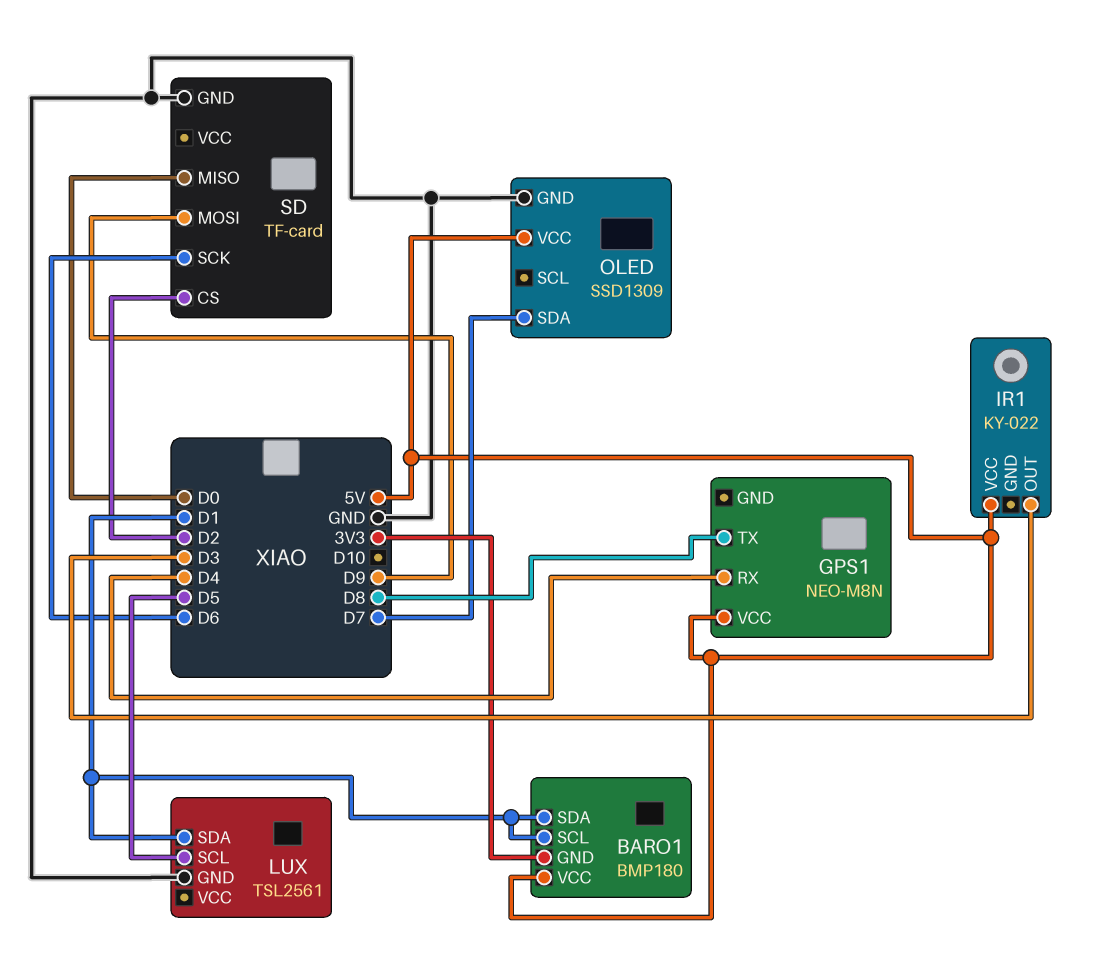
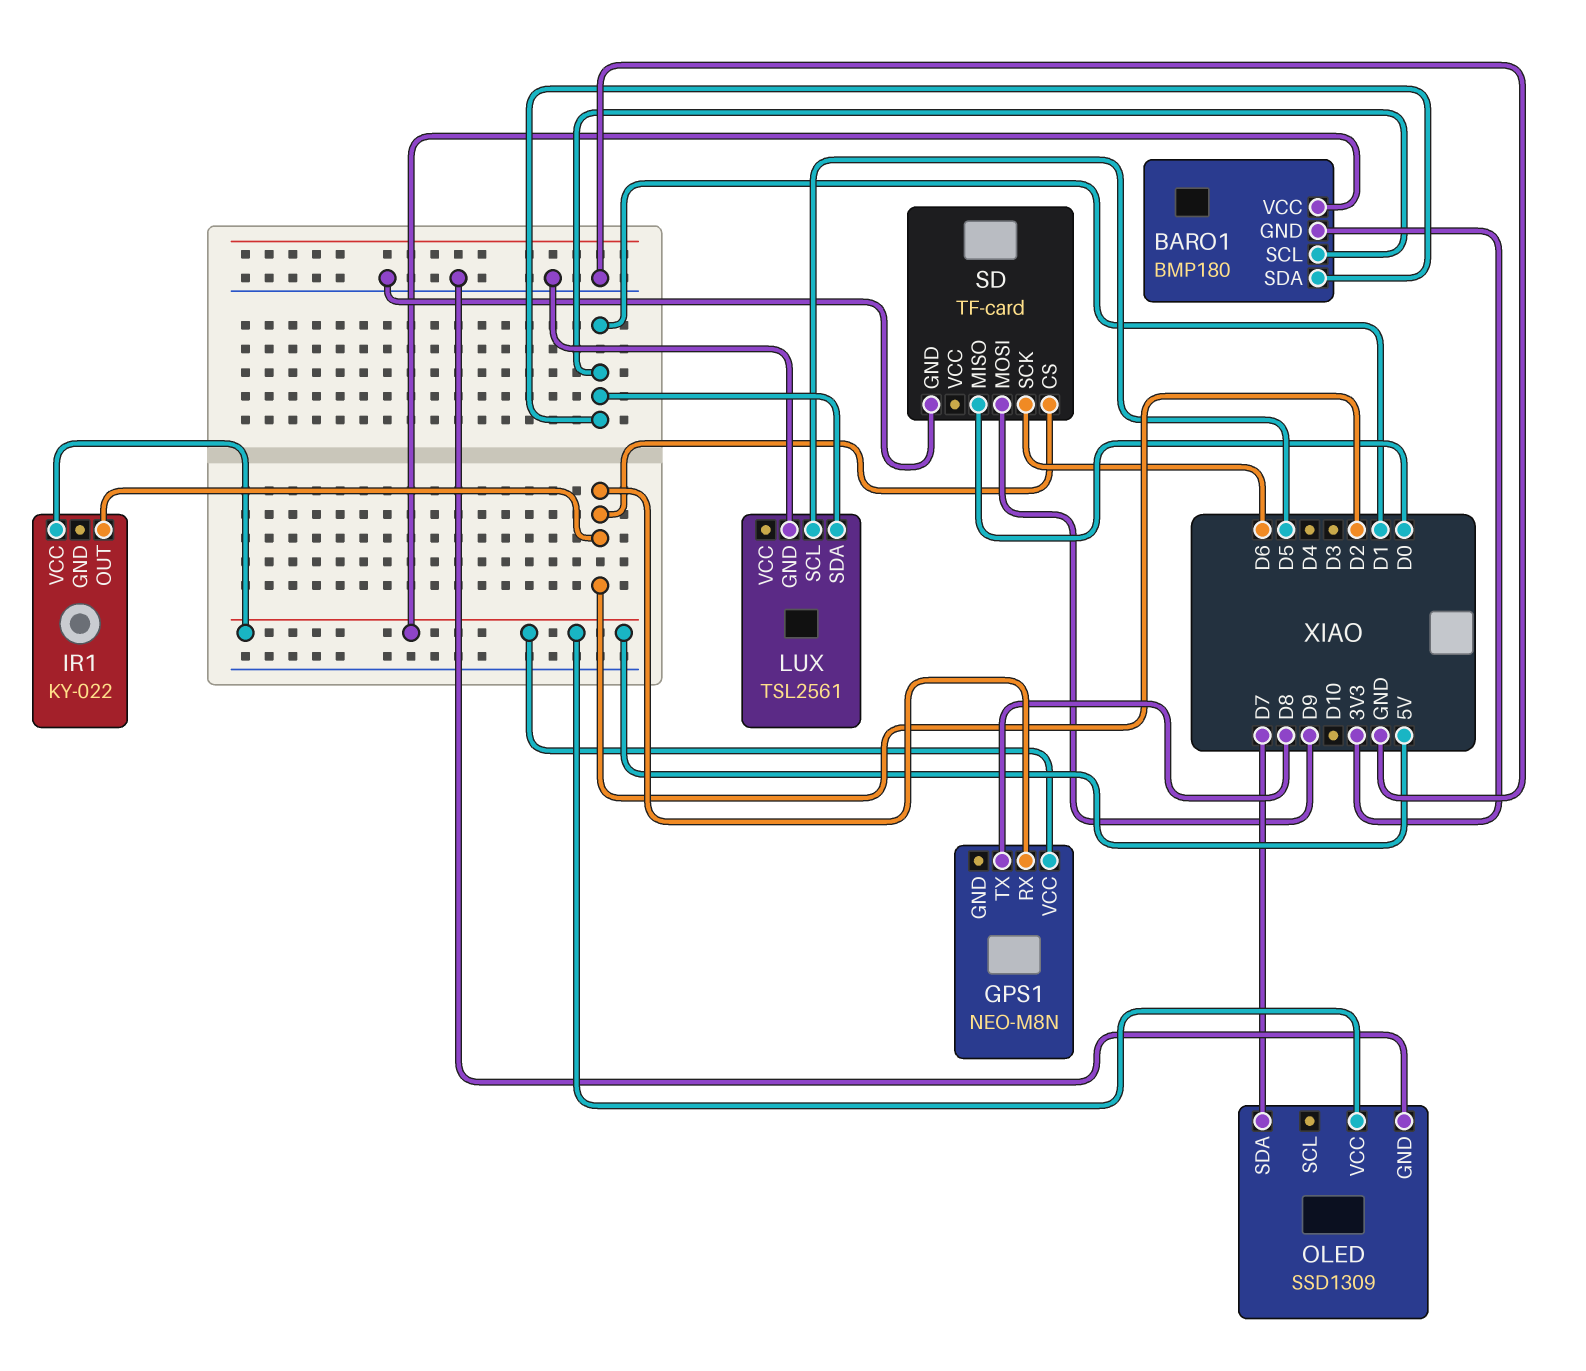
GPS1 pin RX: D4 -> D2
IR1 pin OUT: D3 -> D2

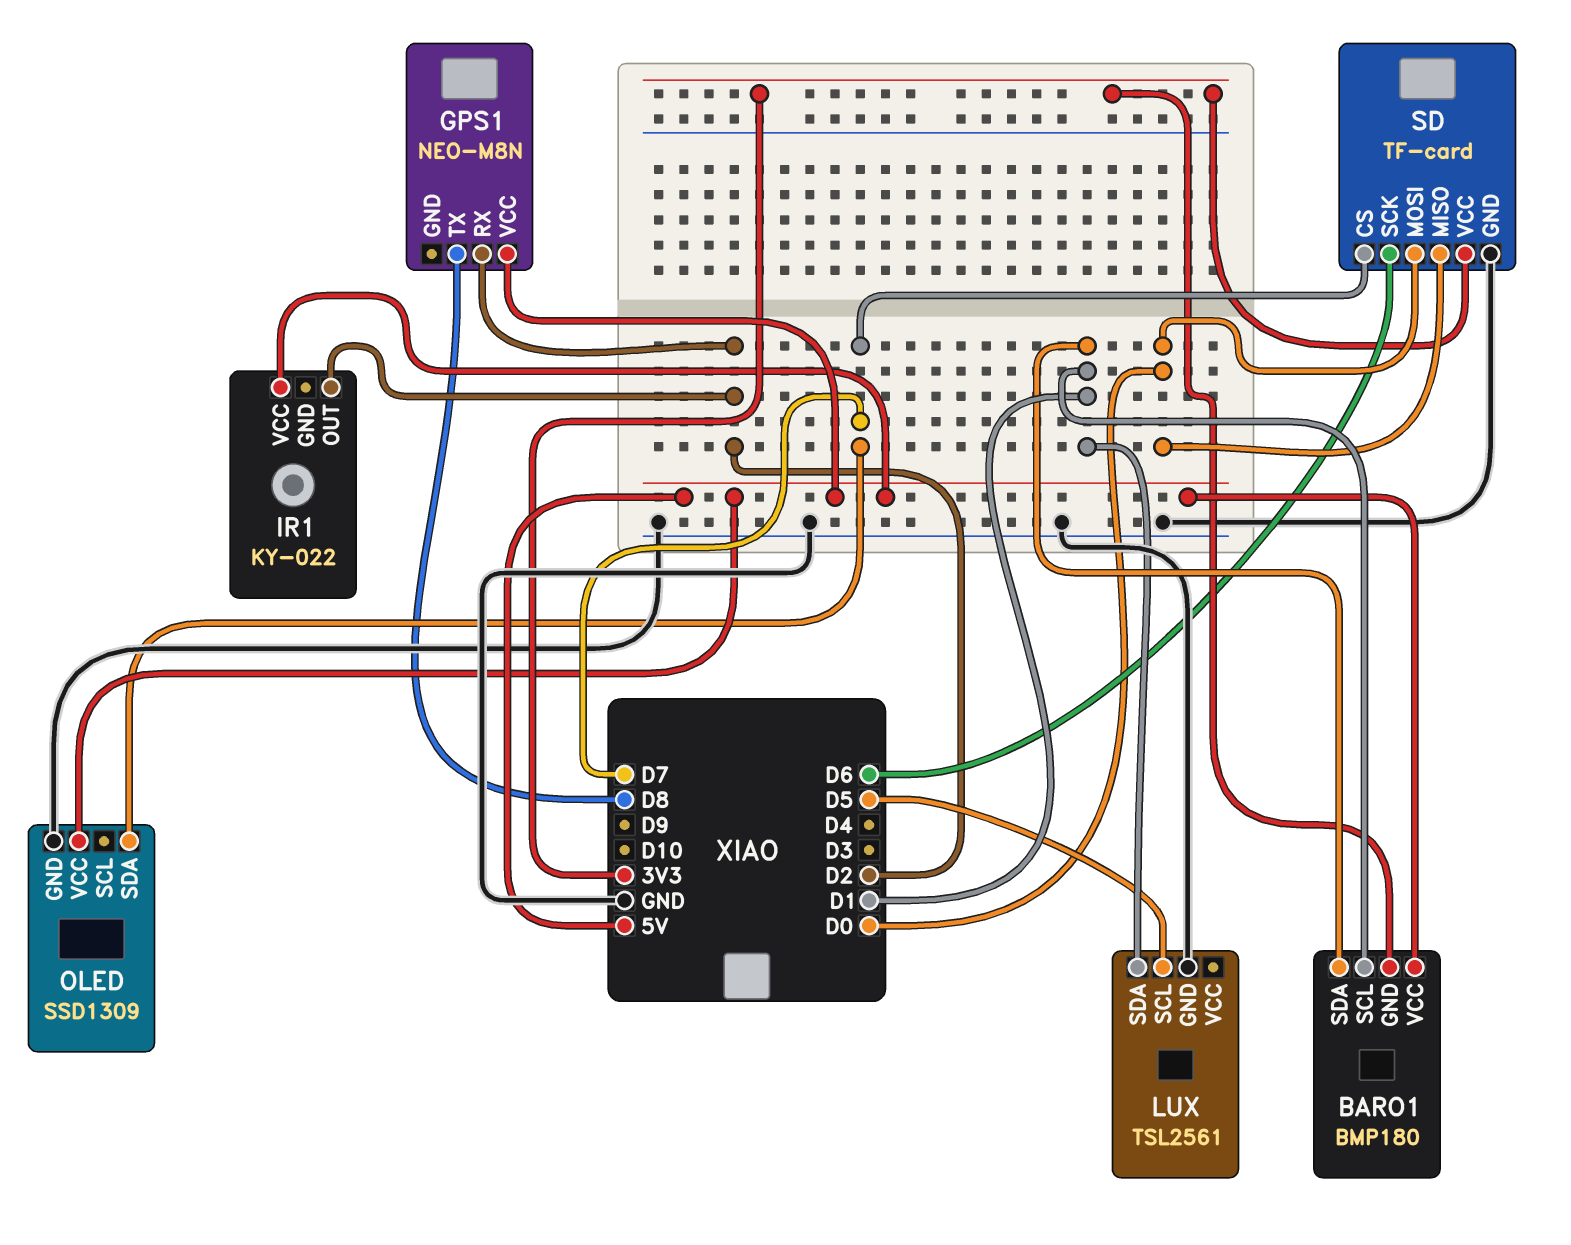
SD pin CS: D2 -> D7
SD pin MOSI: D9 -> D0
SD pin VCC: none -> 3V3

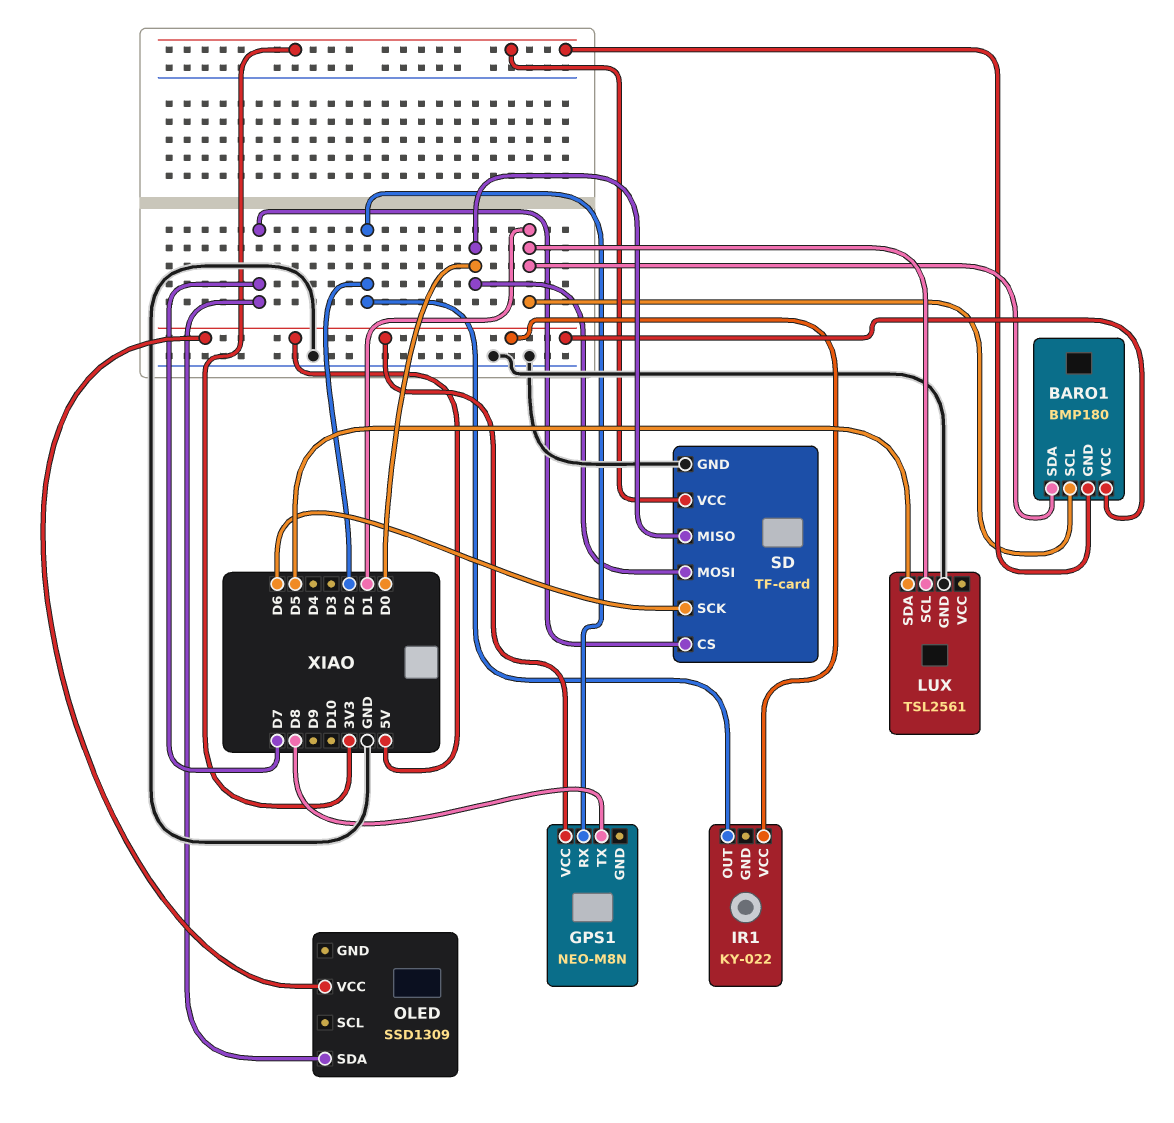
LUX pin SCL: D5 -> D1
LUX pin SDA: D1 -> D5
OLED pin GND: GND -> none

